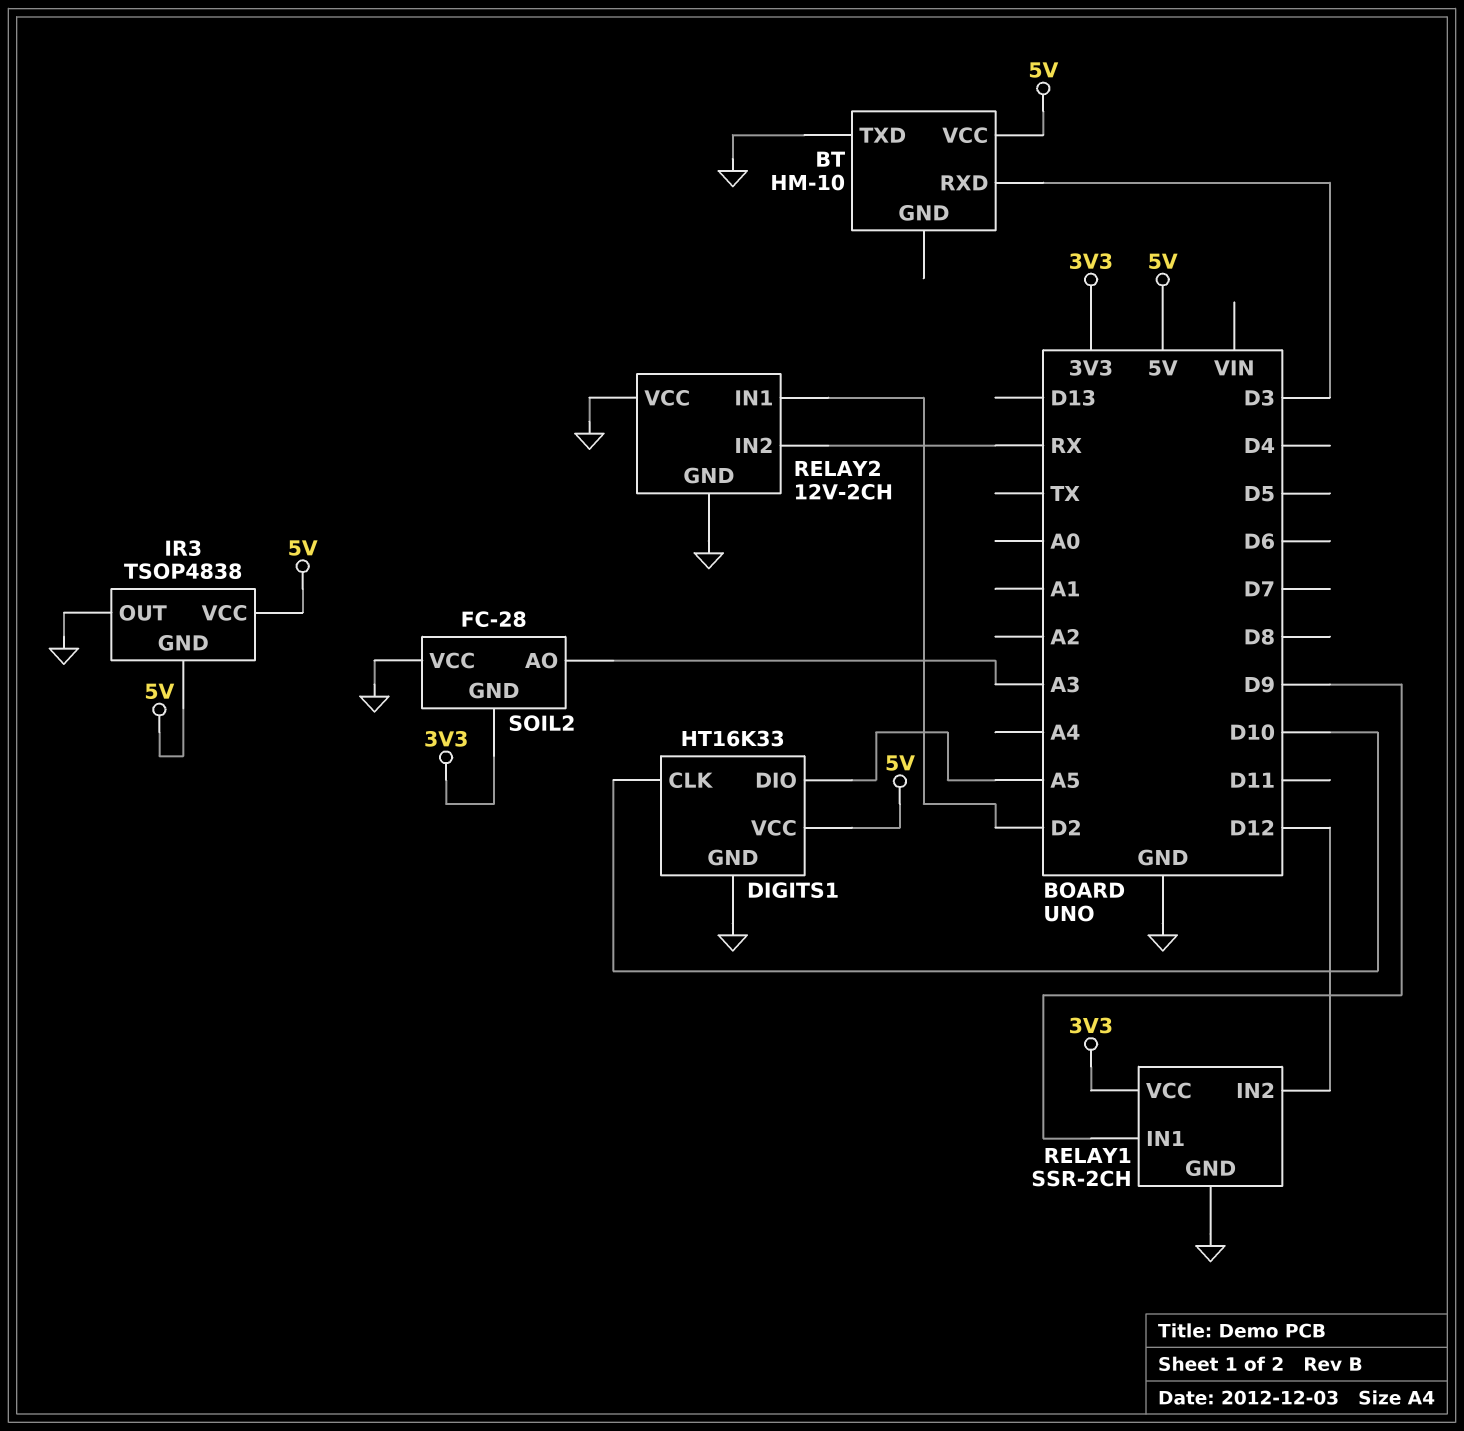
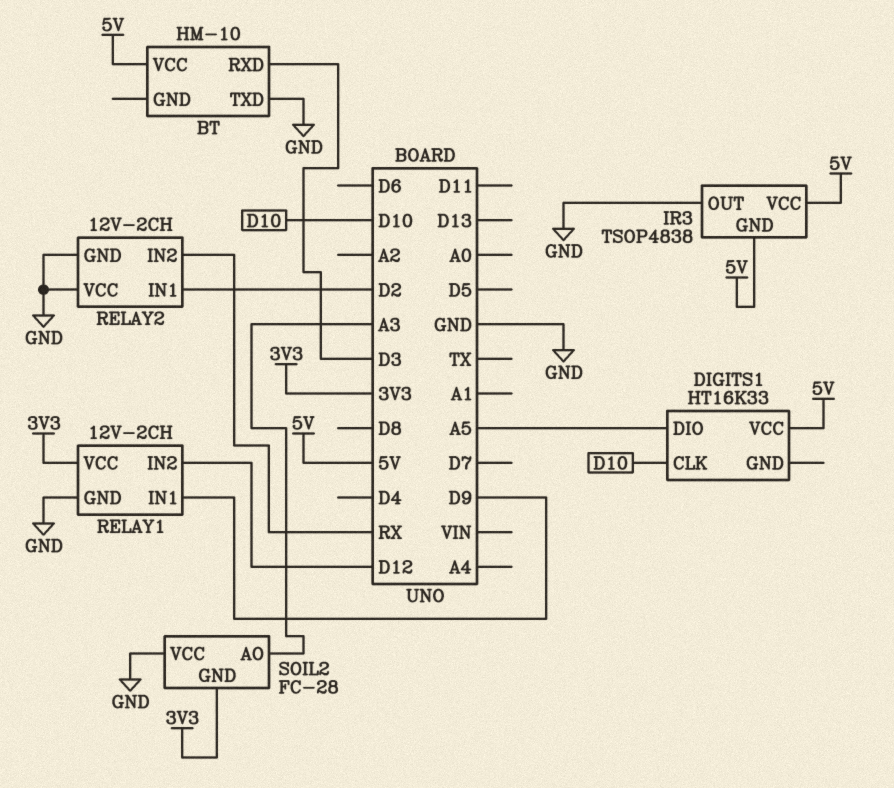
DIGITS1 pin GND: GND -> none
RELAY1: SSR-2CH -> 12V-2CH

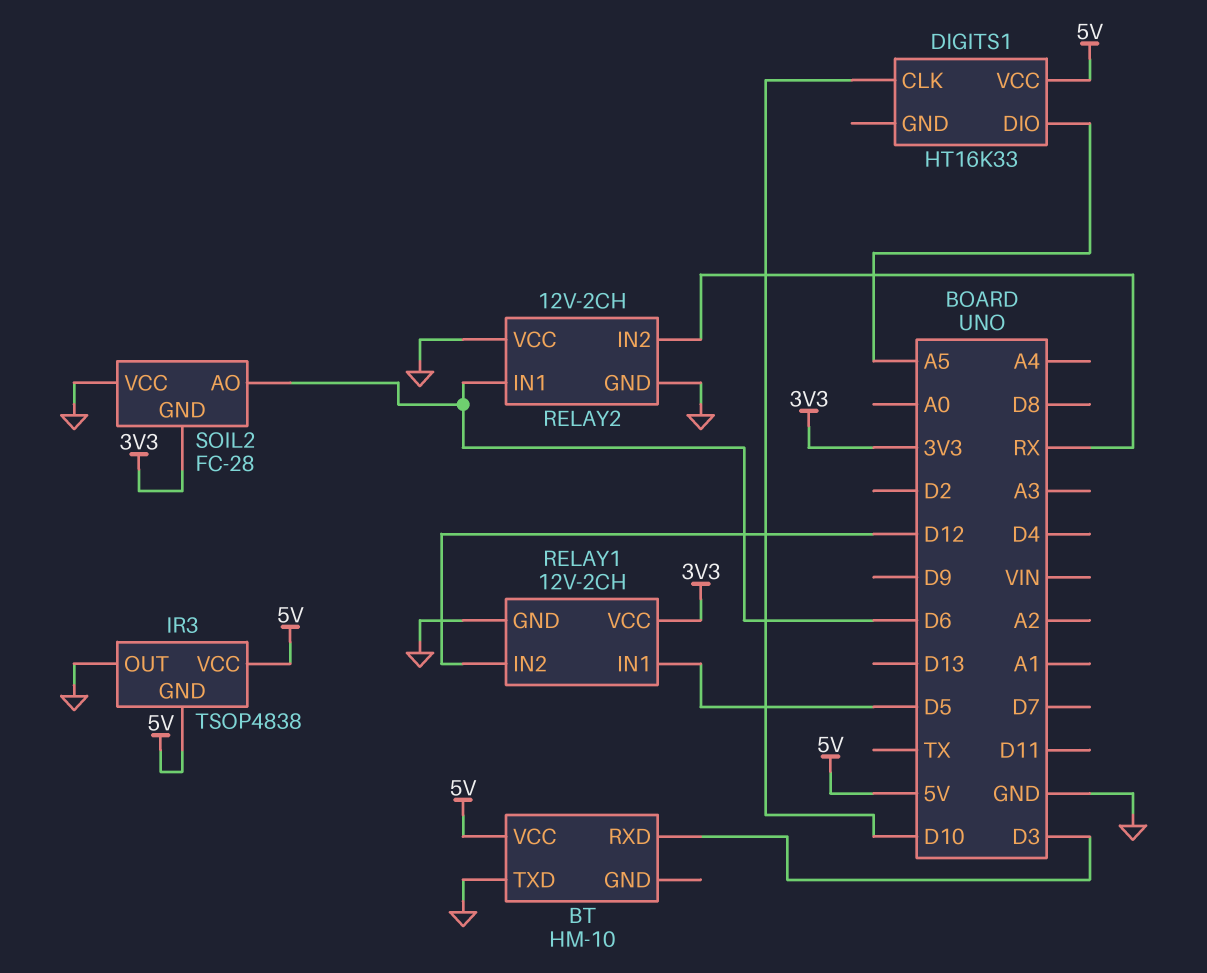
RELAY1 pin IN1: D9 -> D5
RELAY2 pin IN1: D2 -> D6
SOIL2 pin AO: A3 -> D6

